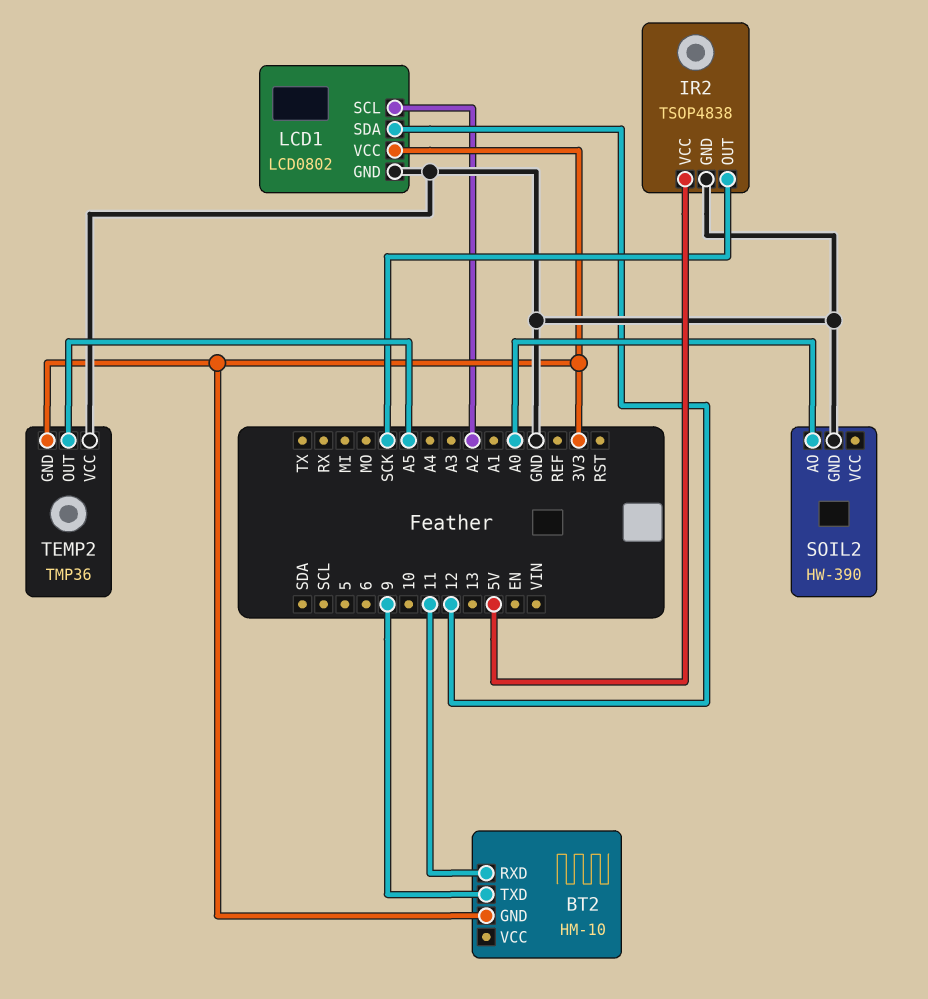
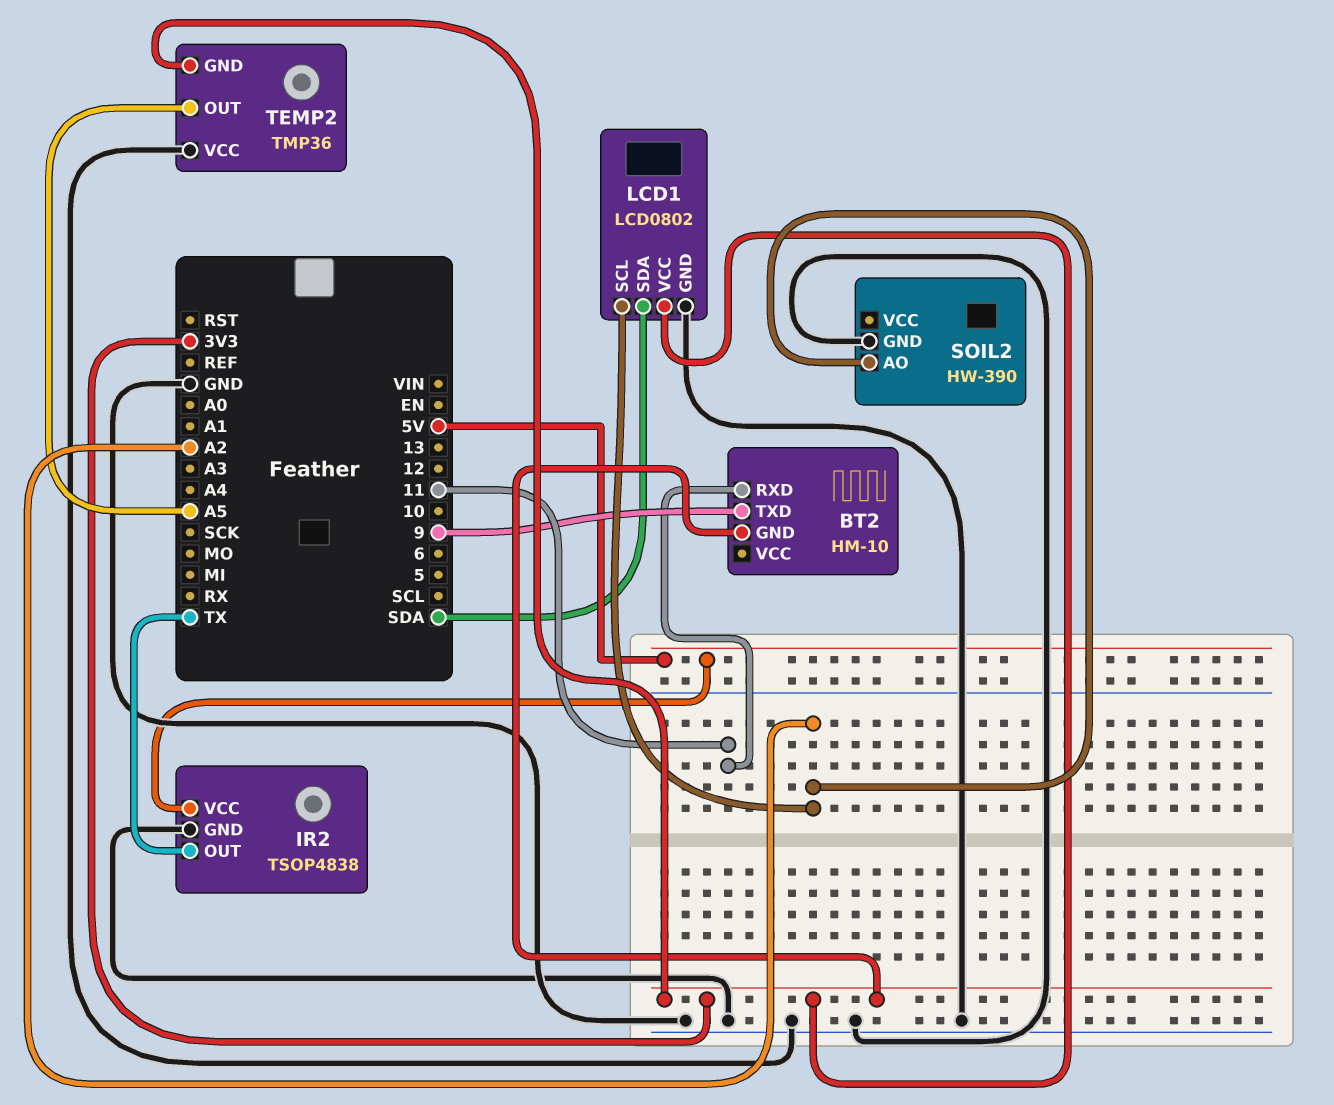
IR2 pin OUT: SCK -> TX
LCD1 pin SDA: 12 -> SDA
SOIL2 pin AO: A0 -> A2

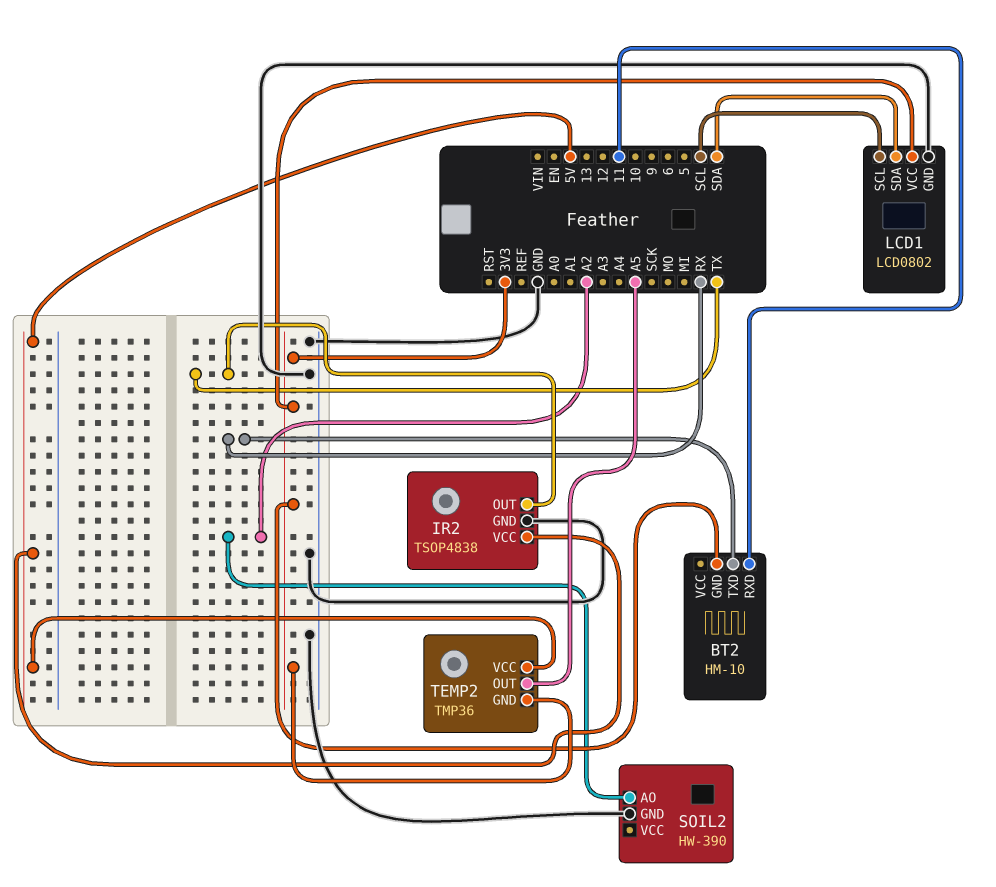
BT2 pin TXD: 9 -> RX
LCD1 pin SCL: A2 -> SCL
TEMP2 pin VCC: GND -> 5V

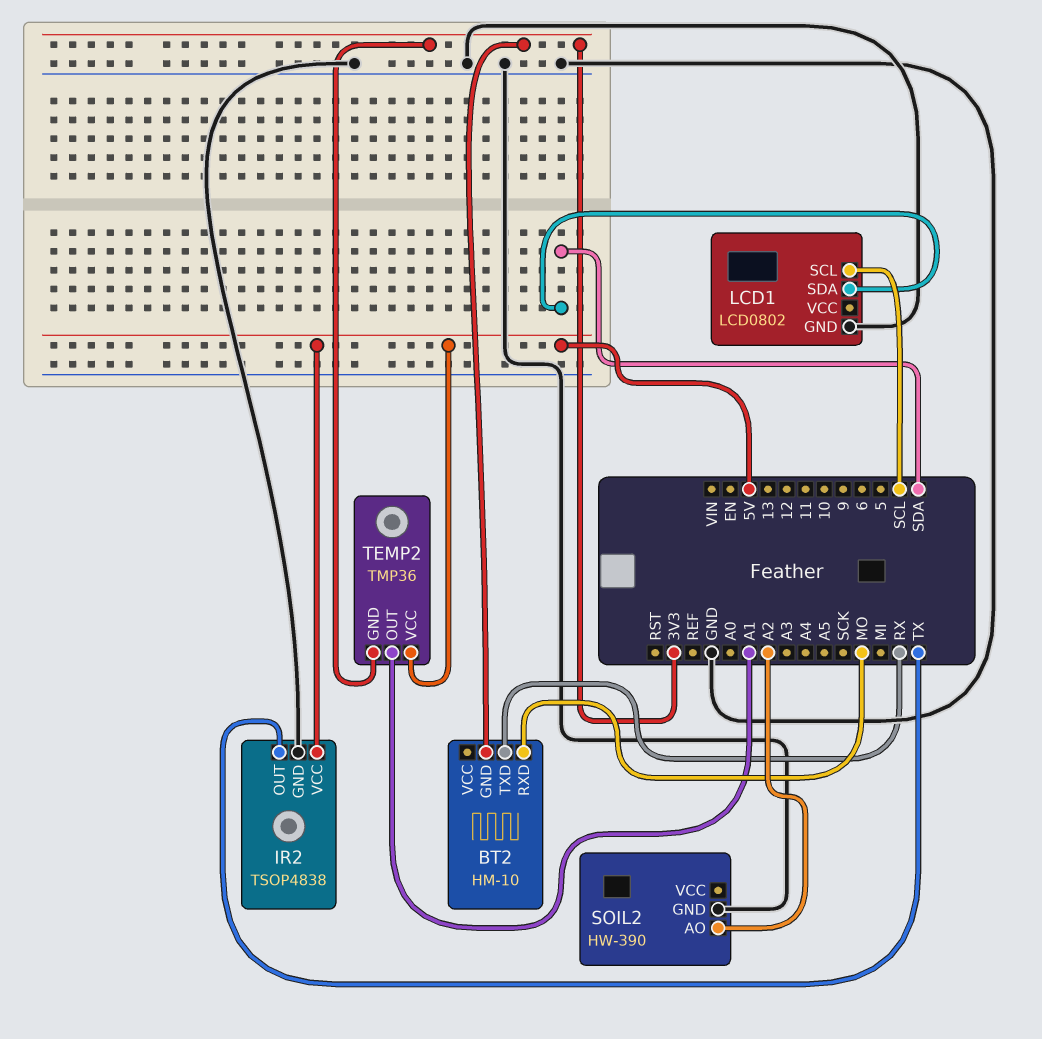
BT2 pin RXD: 11 -> MO
LCD1 pin VCC: 3V3 -> none
TEMP2 pin OUT: A5 -> A1

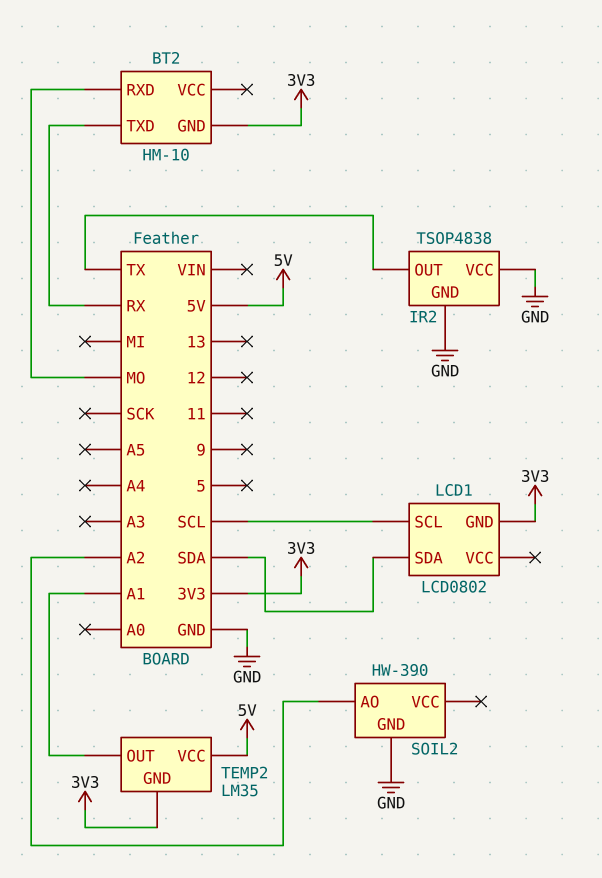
IR2 pin VCC: 5V -> GND
LCD1 pin GND: GND -> 3V3
TEMP2: TMP36 -> LM35

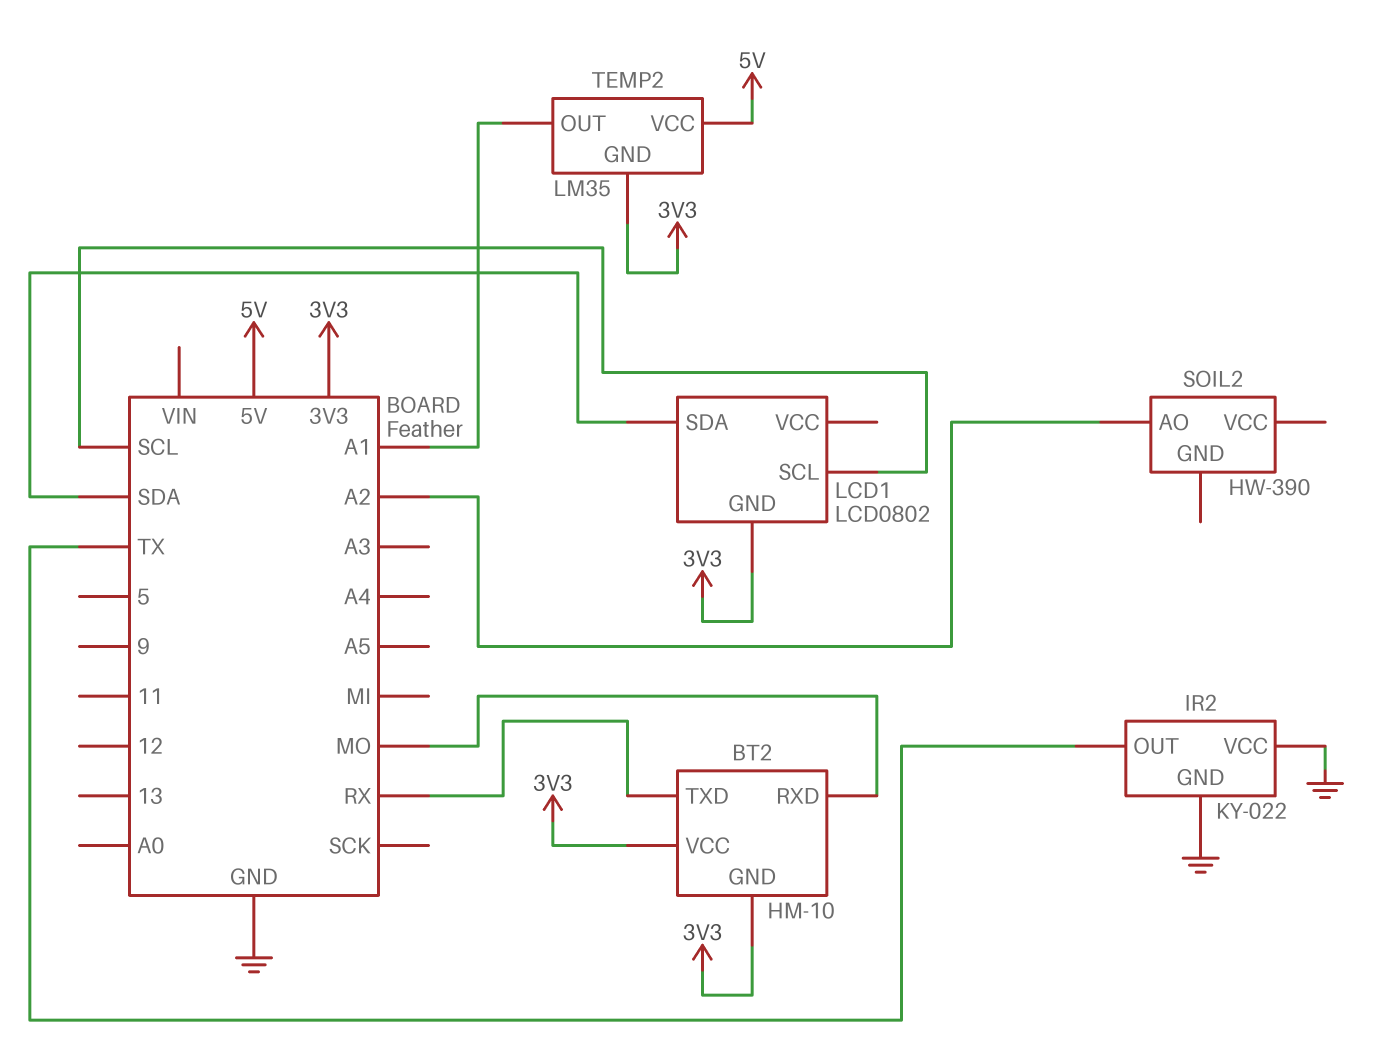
BT2 pin VCC: none -> 3V3
IR2: TSOP4838 -> KY-022
SOIL2 pin GND: GND -> none

